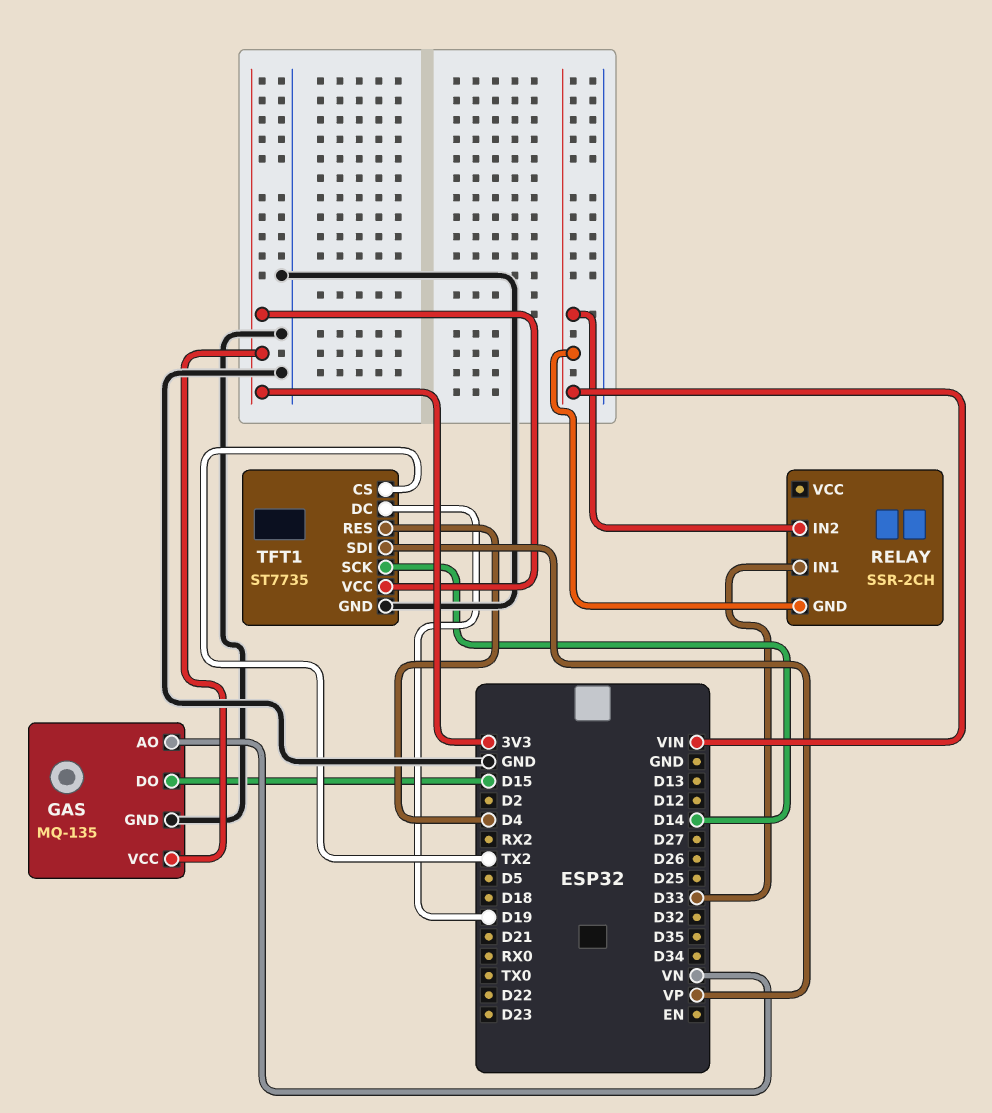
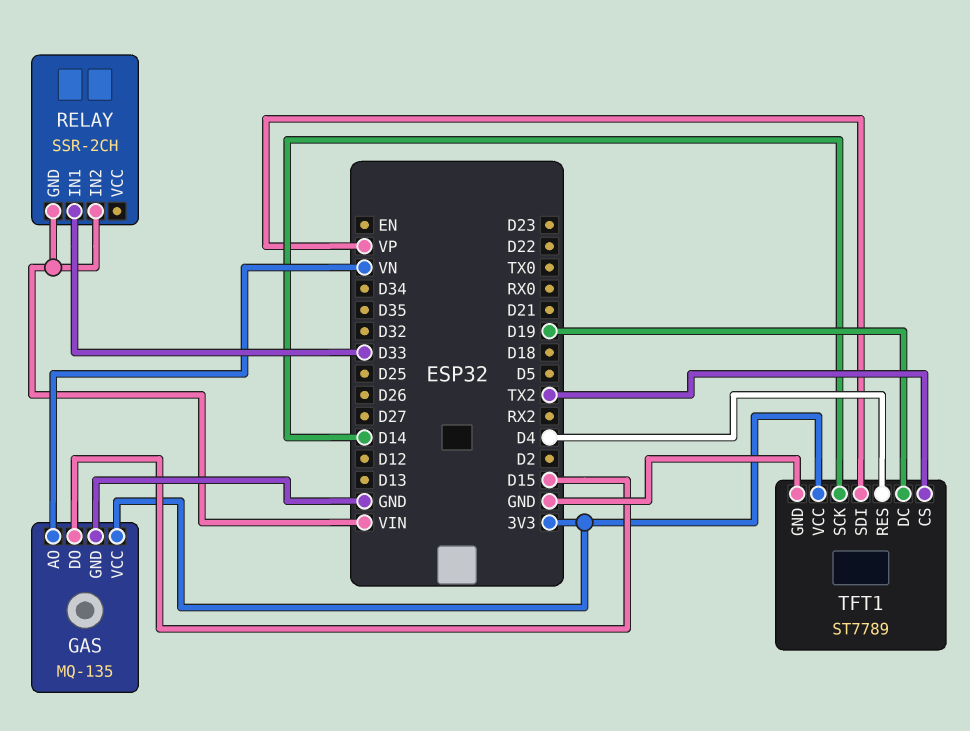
TFT1: ST7735 -> ST7789

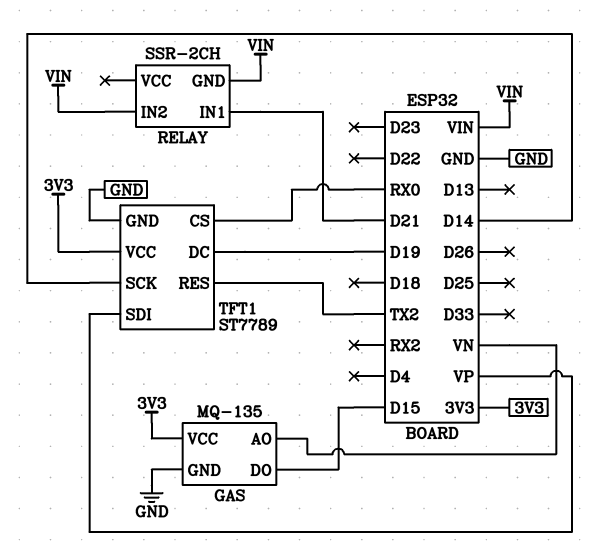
RELAY pin IN1: D33 -> D21
TFT1 pin CS: TX2 -> RX0
TFT1 pin RES: D4 -> TX2

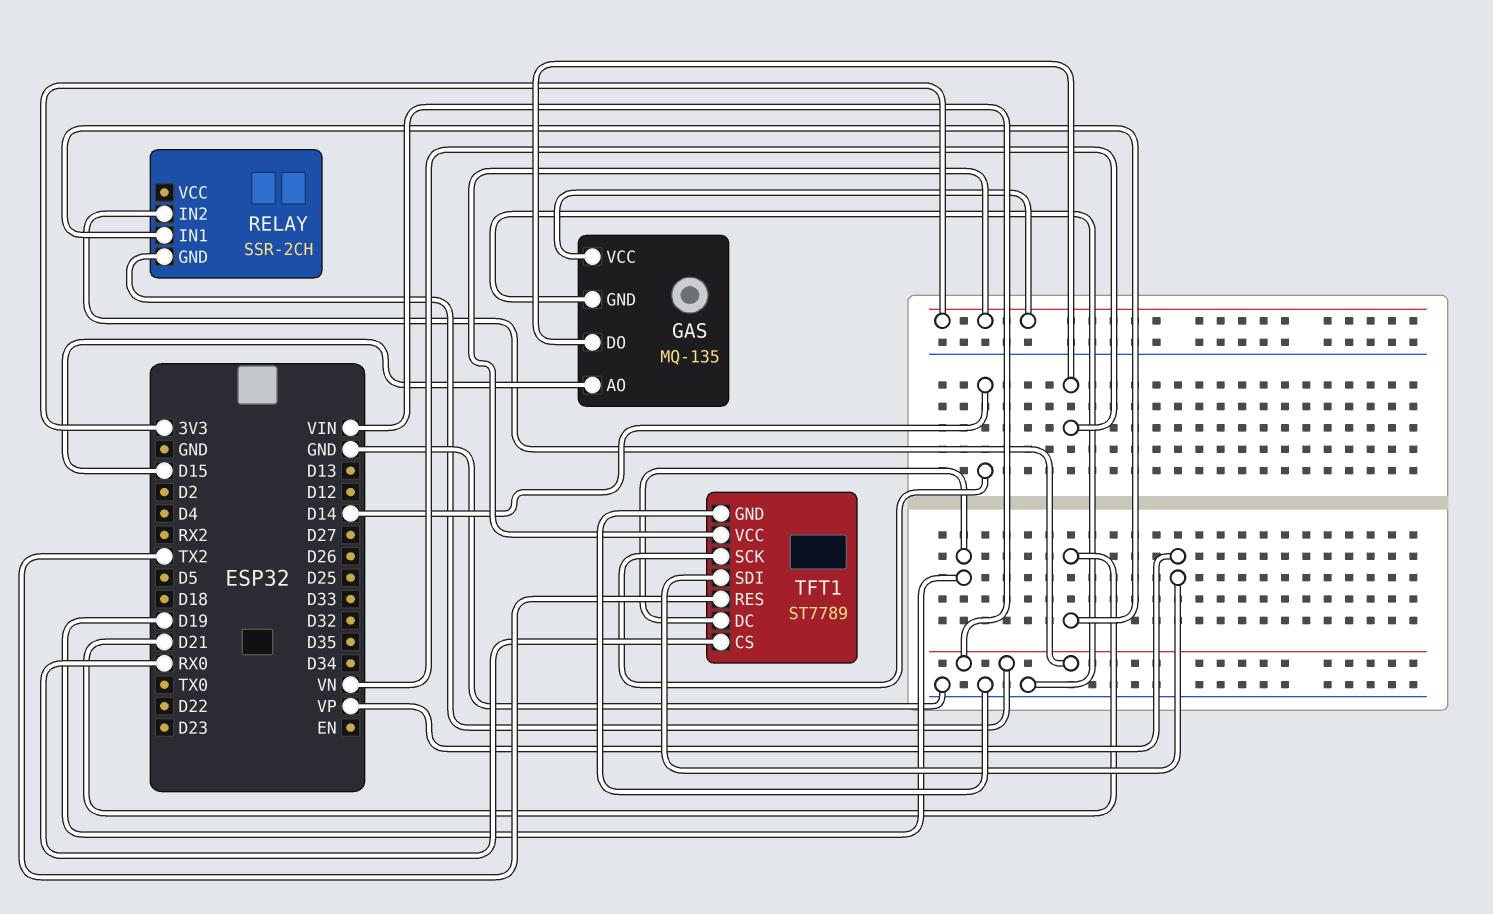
GAS pin AO: VN -> D15
GAS pin DO: D15 -> VN

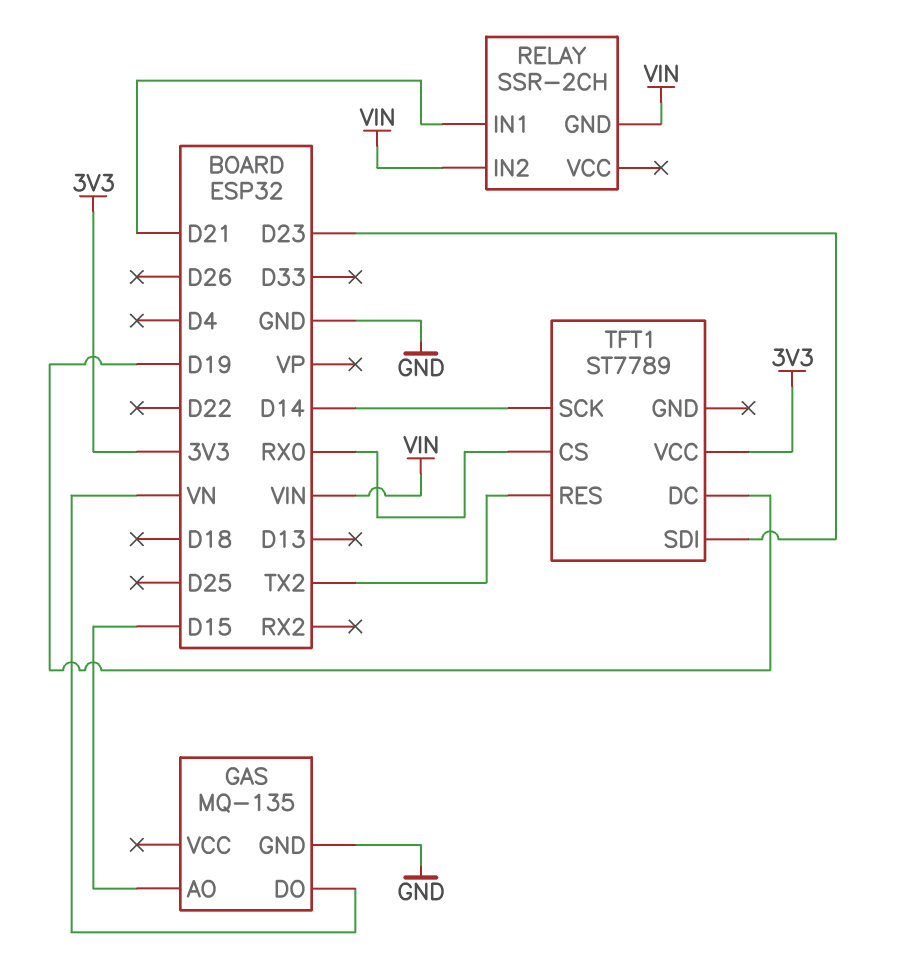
GAS pin VCC: 3V3 -> none
TFT1 pin GND: GND -> none
TFT1 pin SDI: VP -> D23

